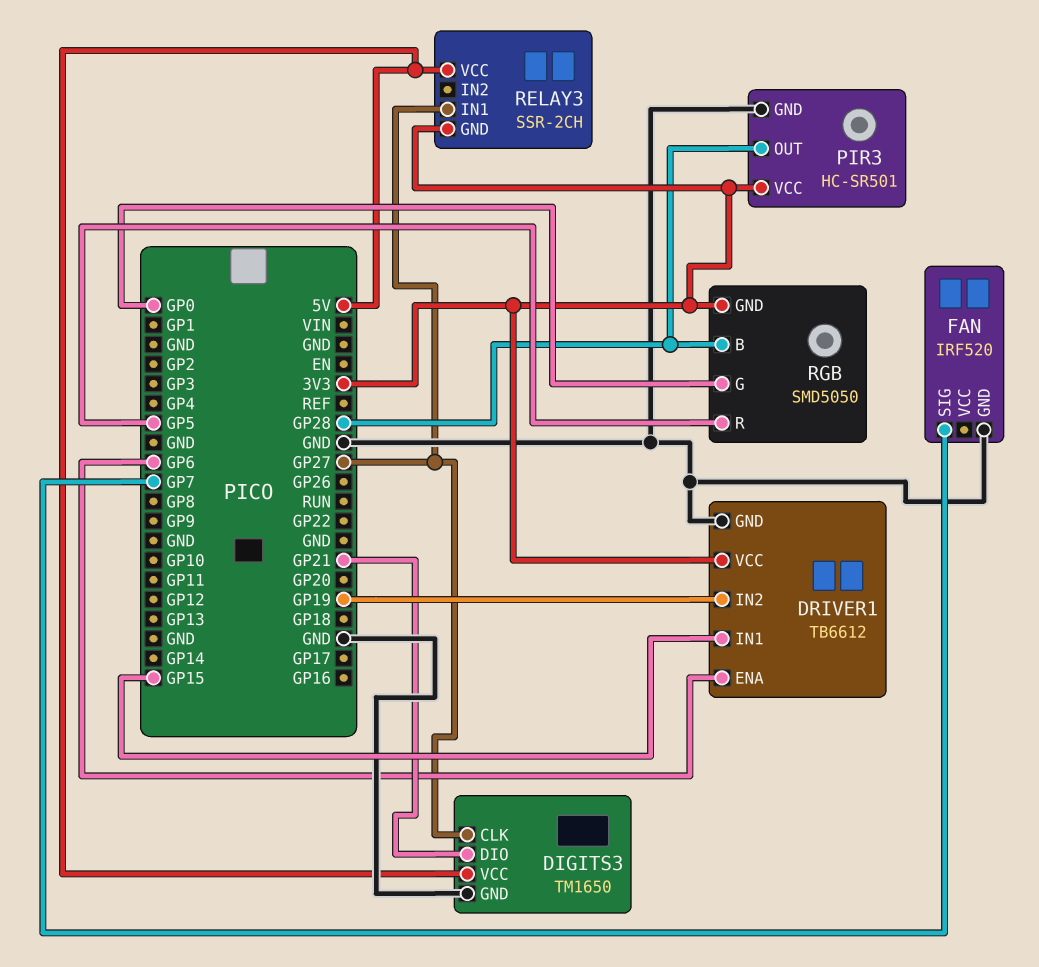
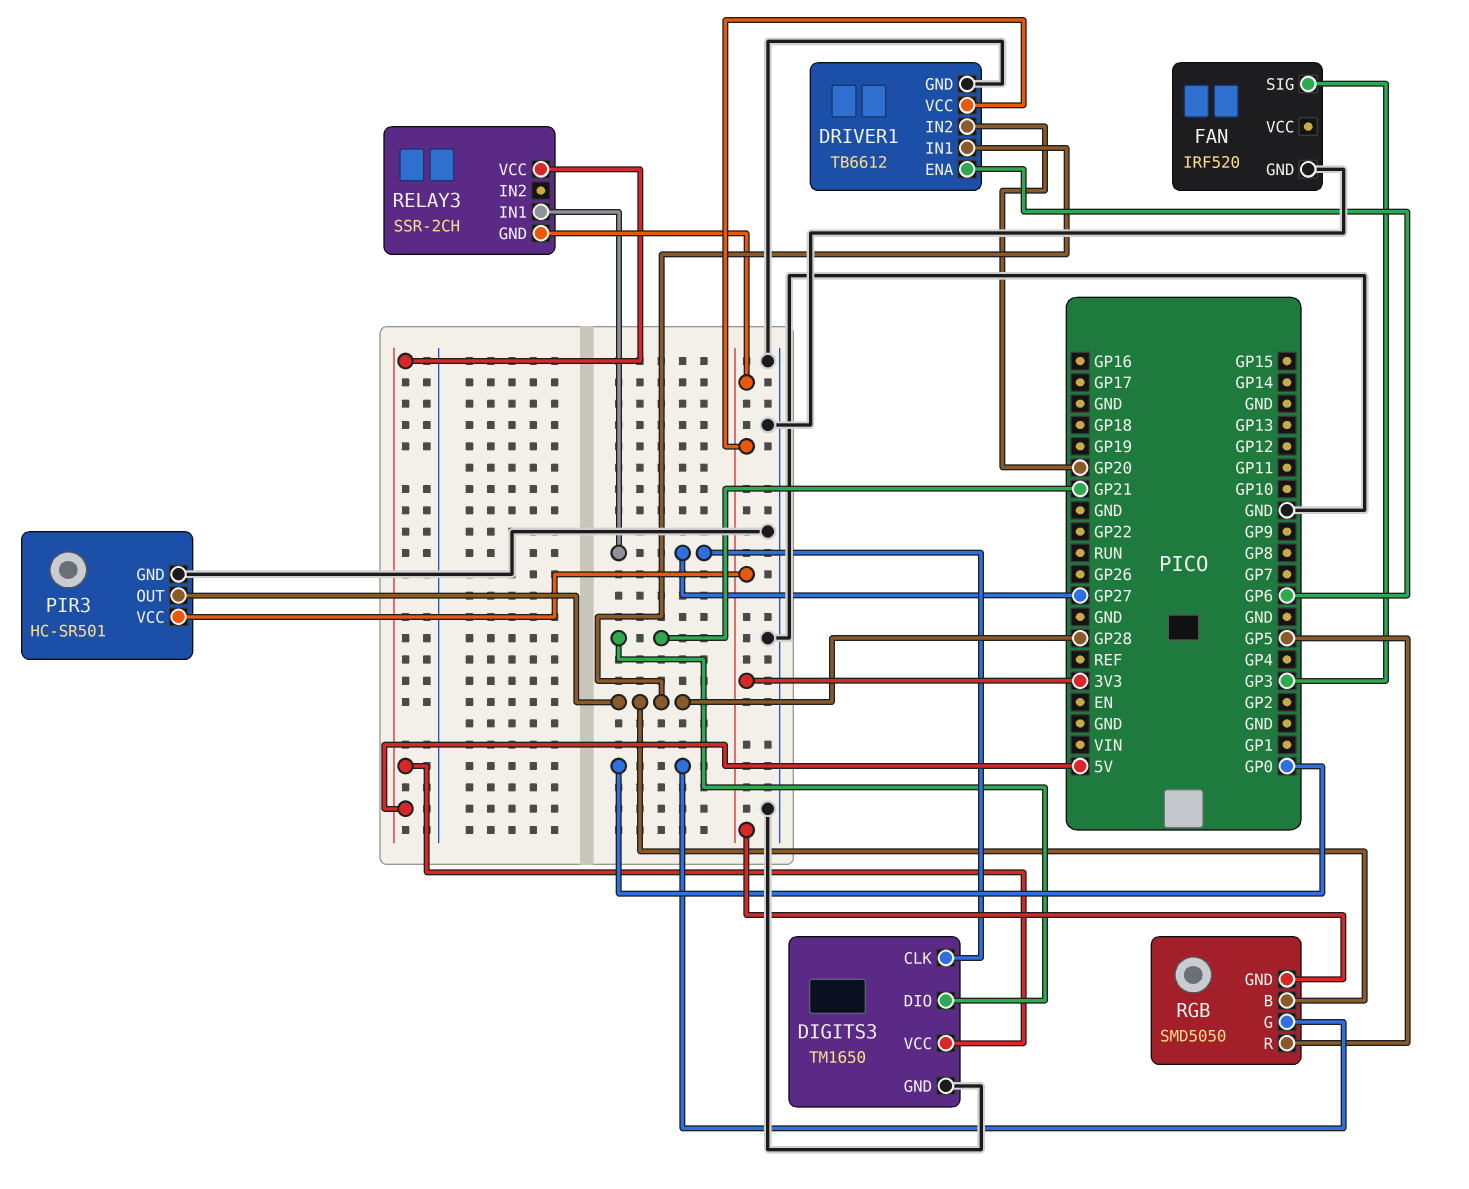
DRIVER1 pin IN1: GP15 -> GP28
DRIVER1 pin IN2: GP19 -> GP20
FAN pin SIG: GP7 -> GP3

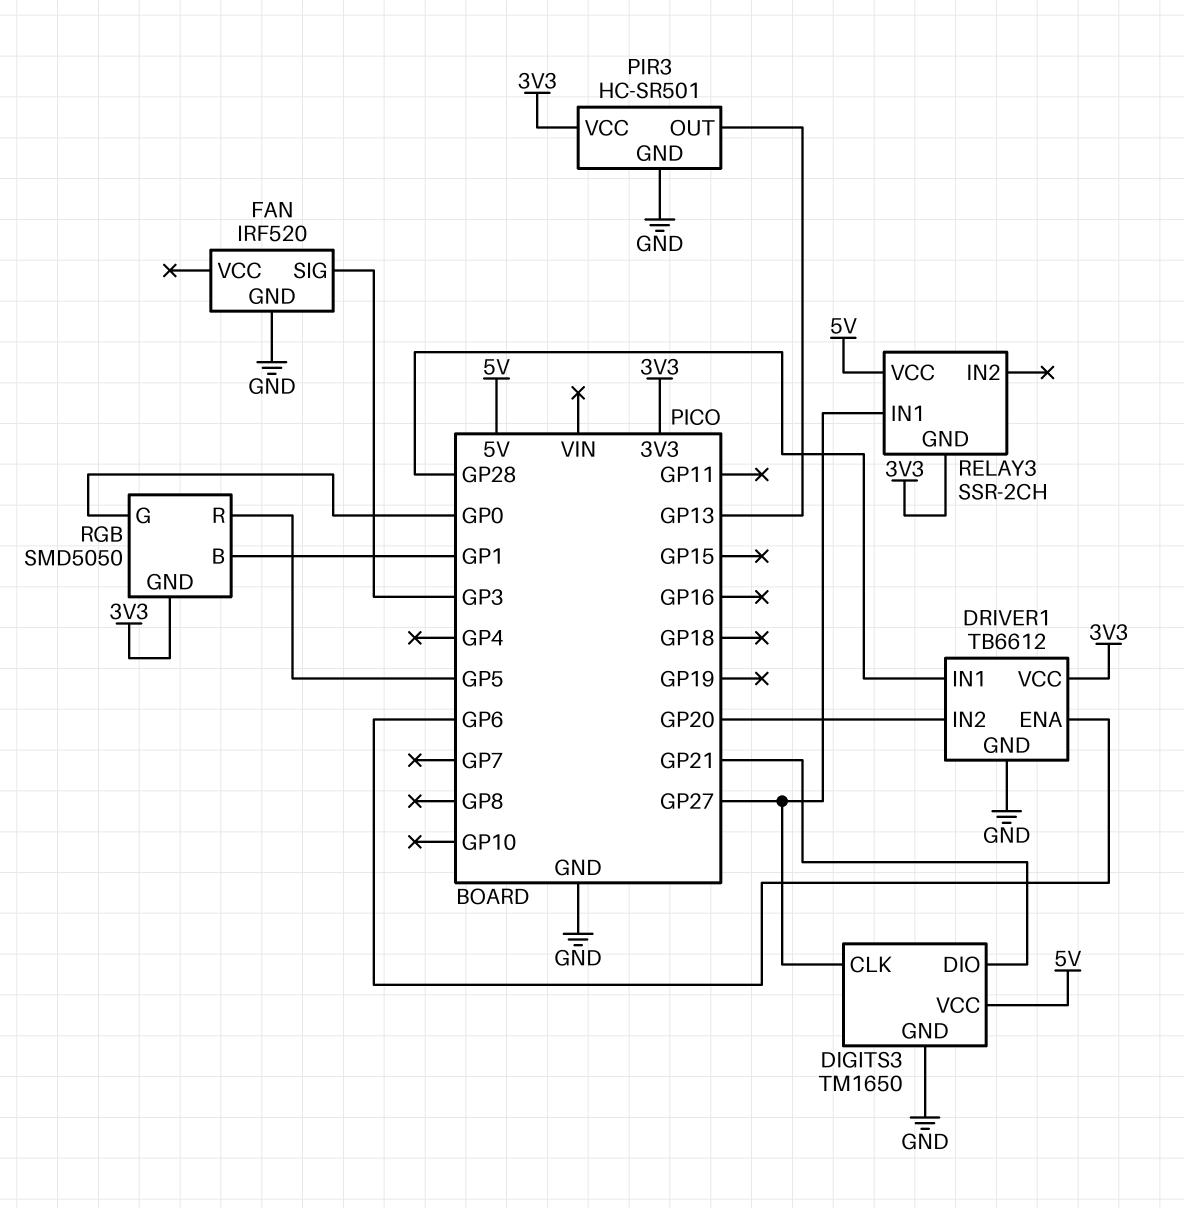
PIR3 pin OUT: GP28 -> GP13
RGB pin B: GP28 -> GP1

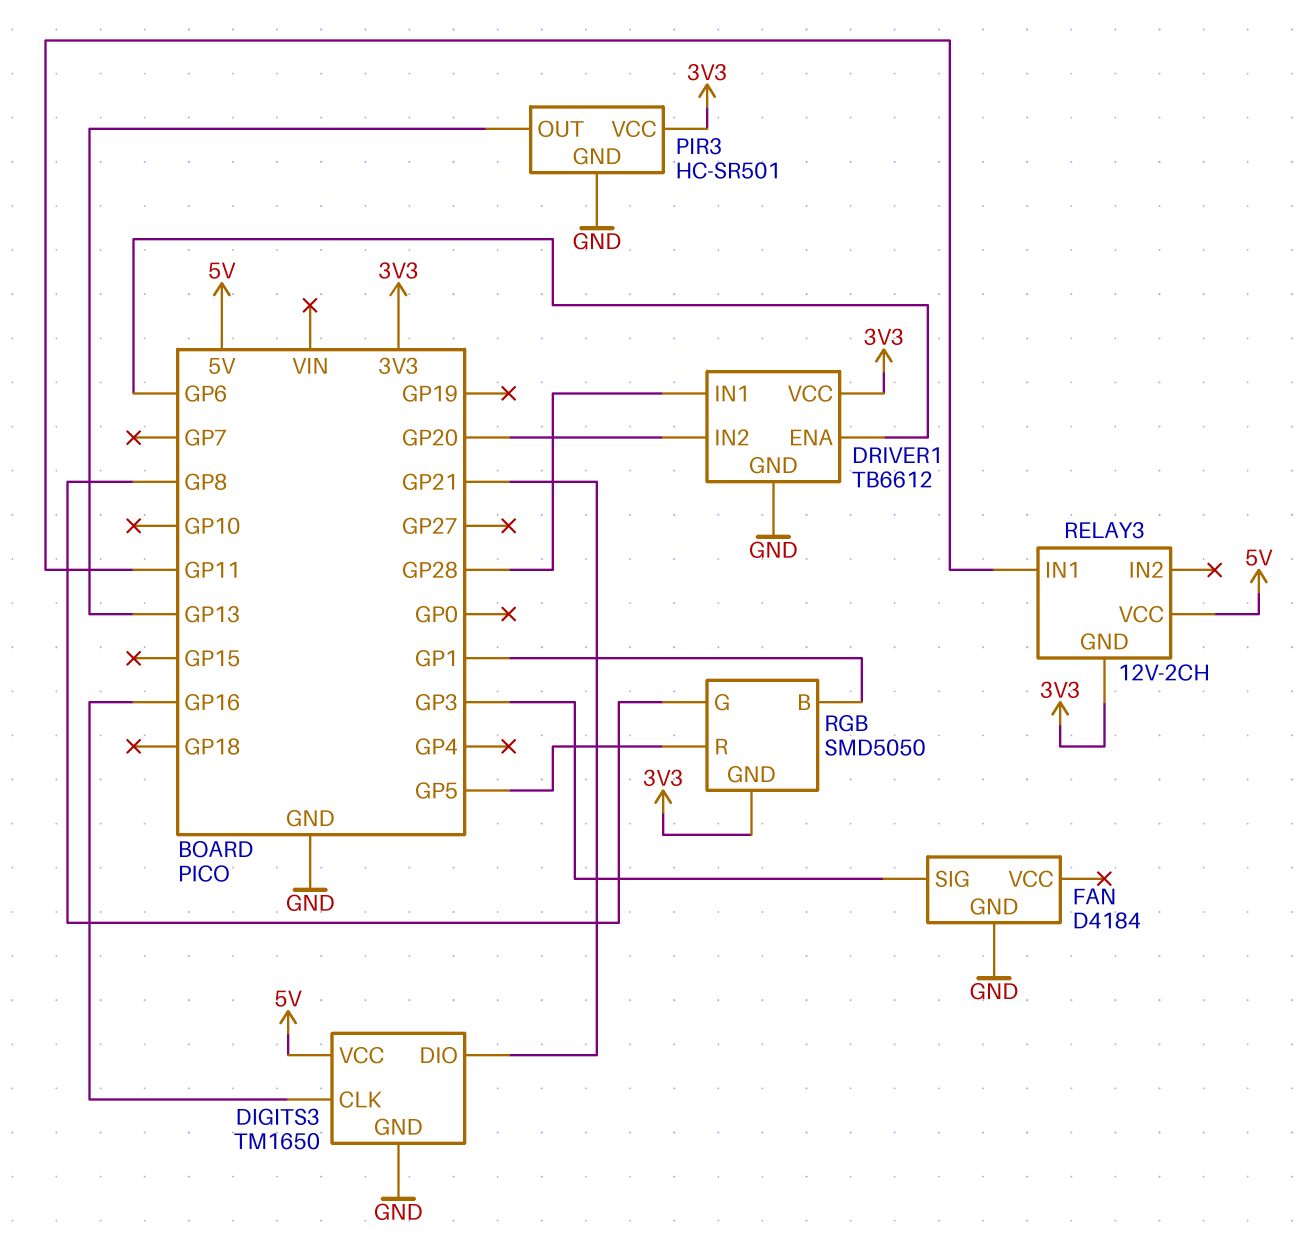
DIGITS3 pin CLK: GP27 -> GP16
FAN: IRF520 -> D4184
RELAY3: SSR-2CH -> 12V-2CH
RELAY3 pin IN1: GP27 -> GP11
RGB pin G: GP0 -> GP8

